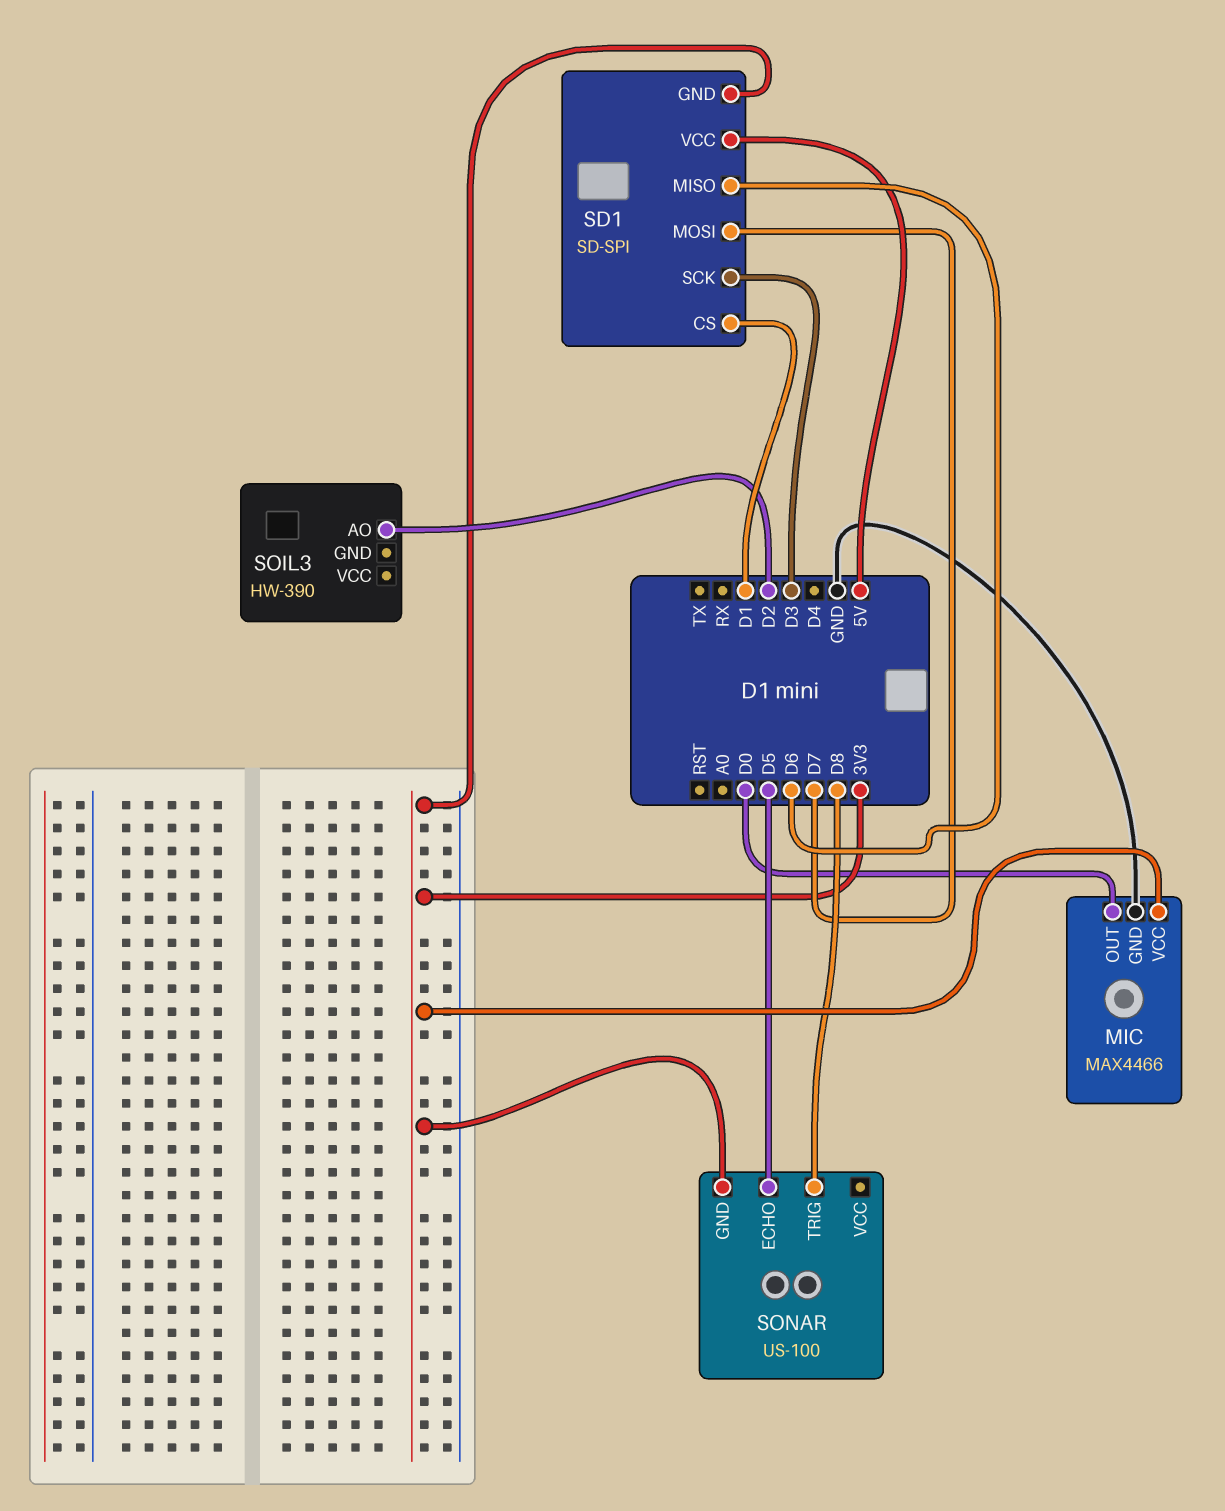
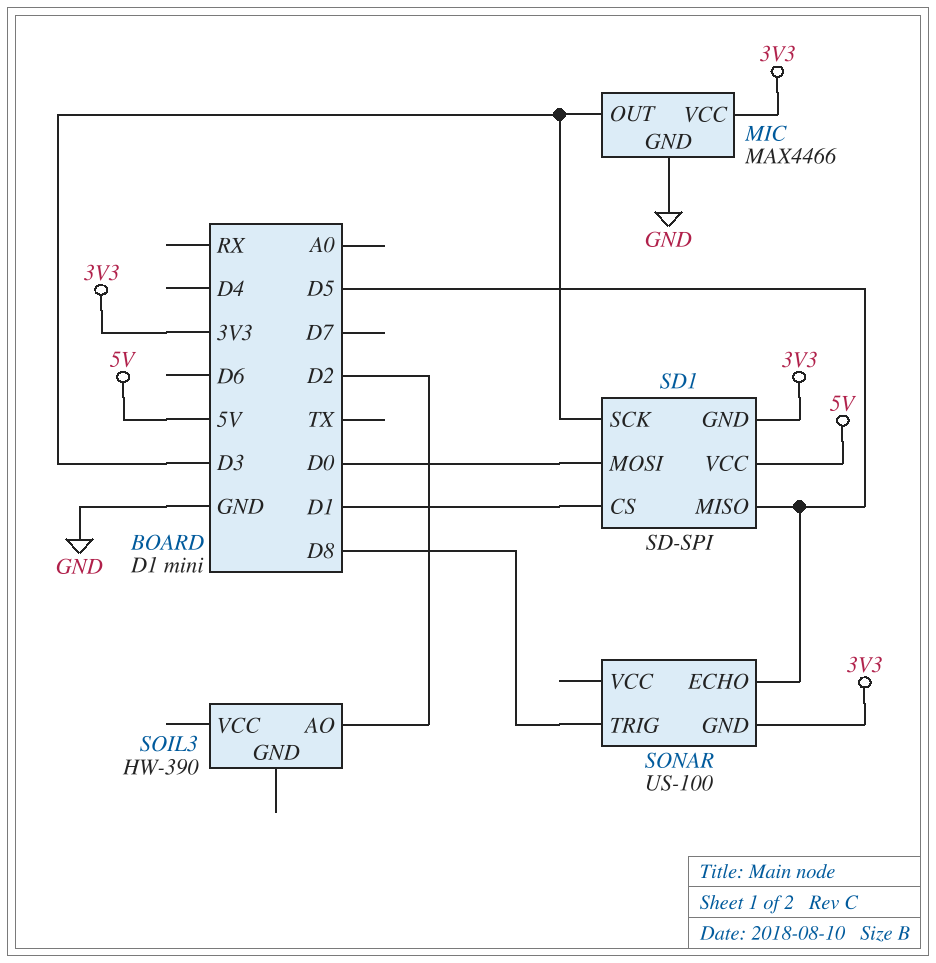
MIC pin OUT: D0 -> D3
SD1 pin MISO: D6 -> D5
SD1 pin MOSI: D7 -> D0

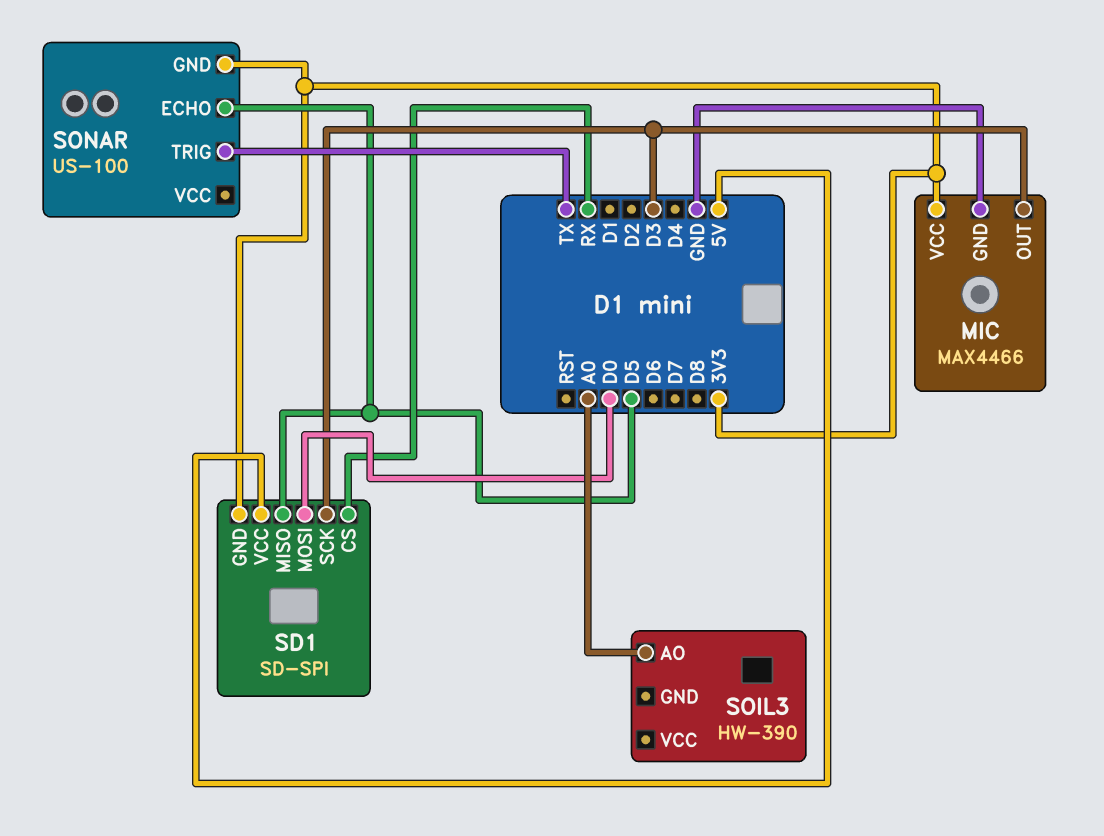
SD1 pin CS: D1 -> RX
SOIL3 pin AO: D2 -> A0
SONAR pin TRIG: D8 -> TX

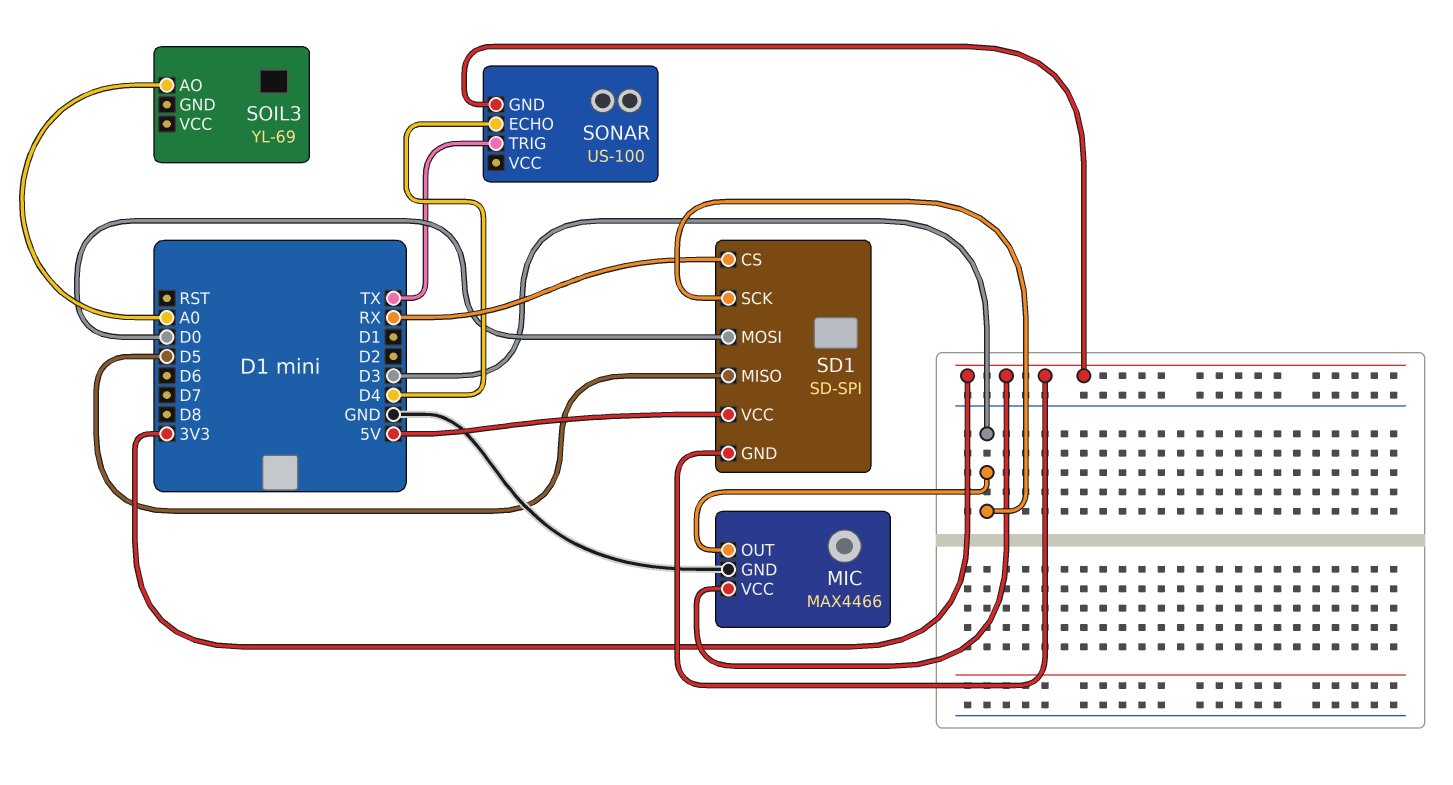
SOIL3: HW-390 -> YL-69
SONAR pin ECHO: D5 -> D4

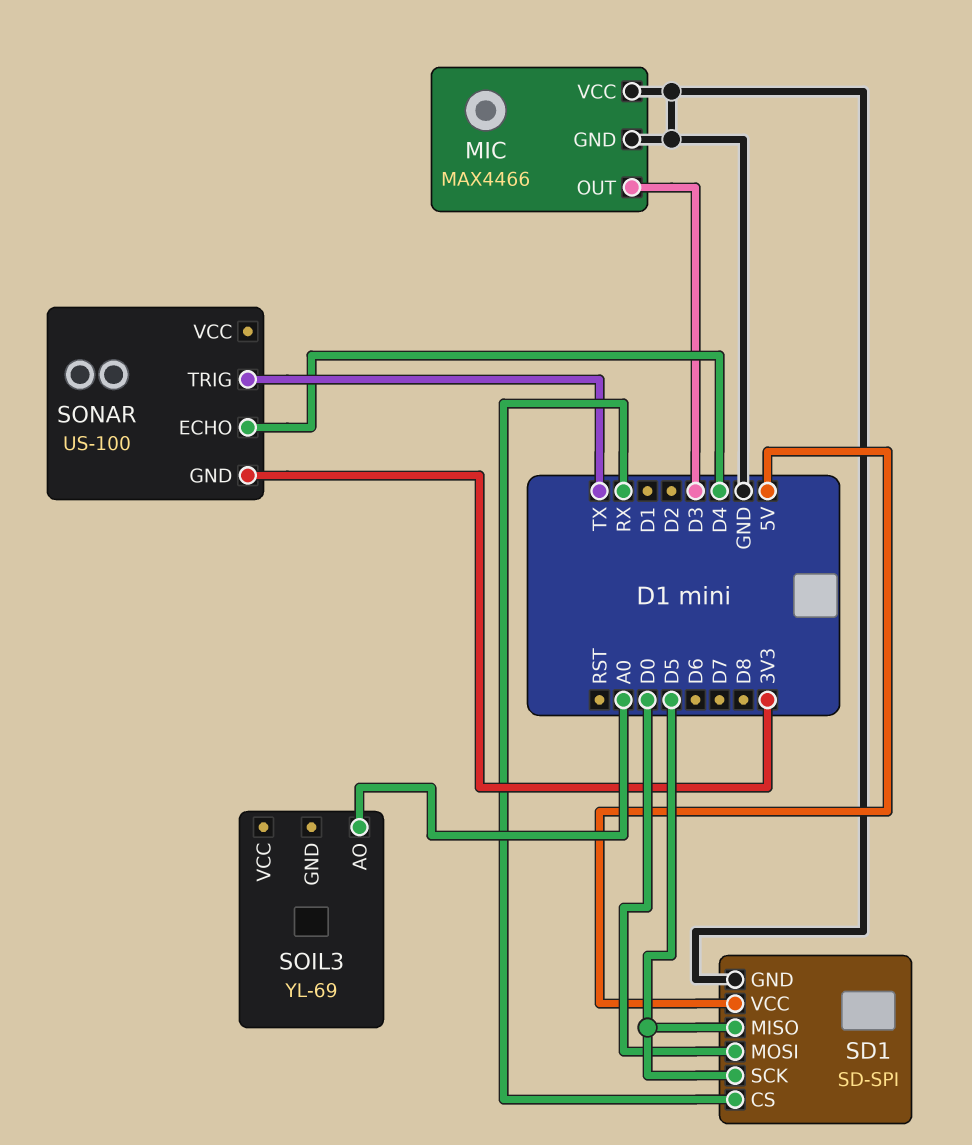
MIC pin VCC: 3V3 -> GND
SD1 pin GND: 3V3 -> GND
SD1 pin SCK: D3 -> D5

